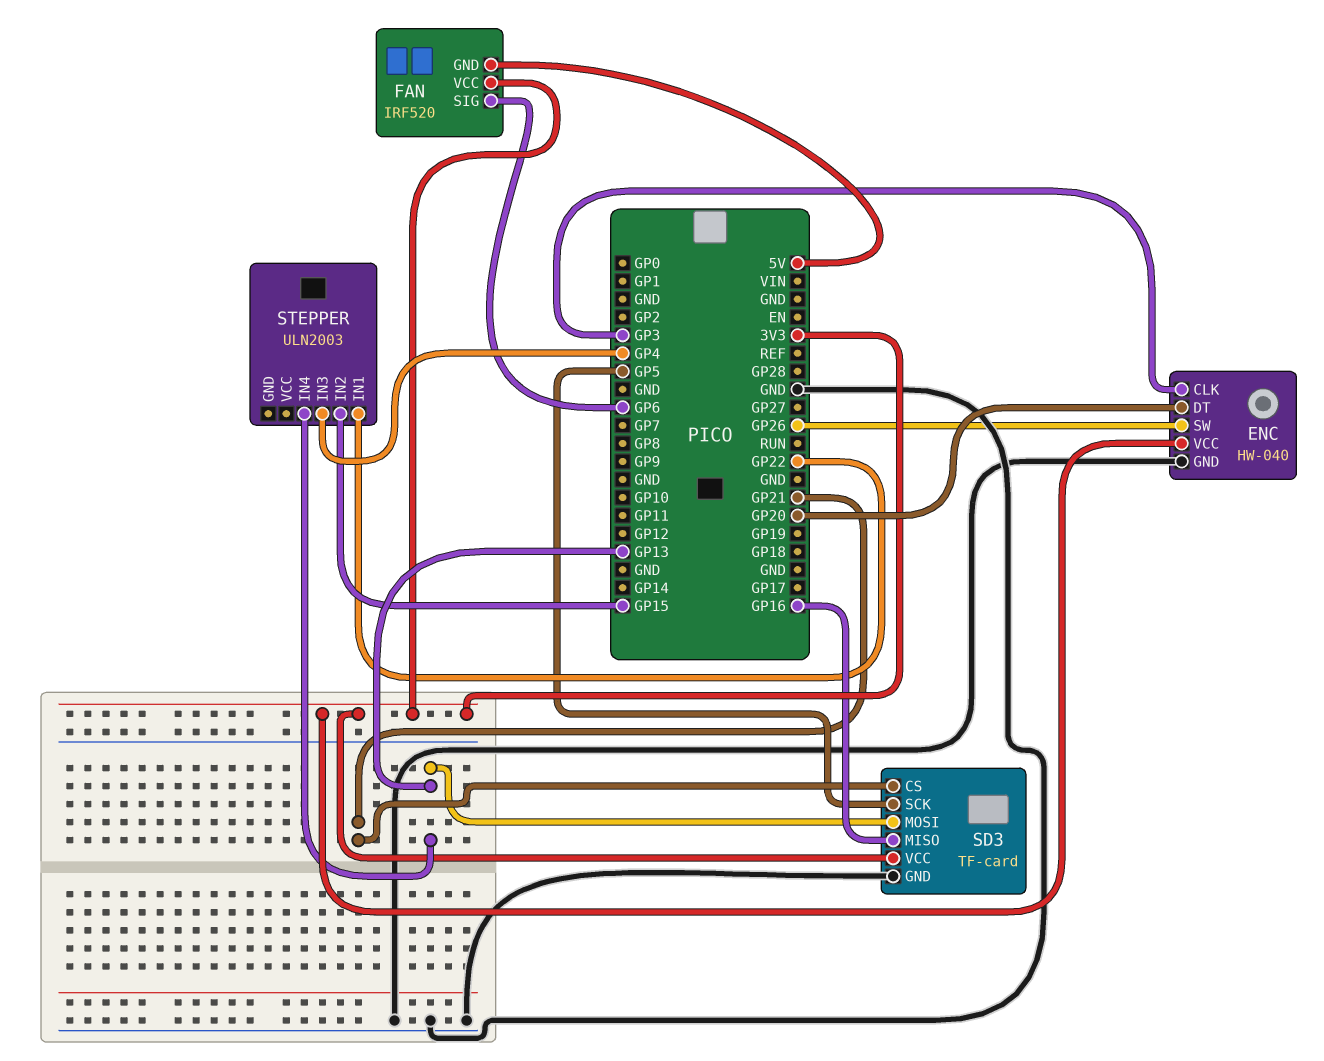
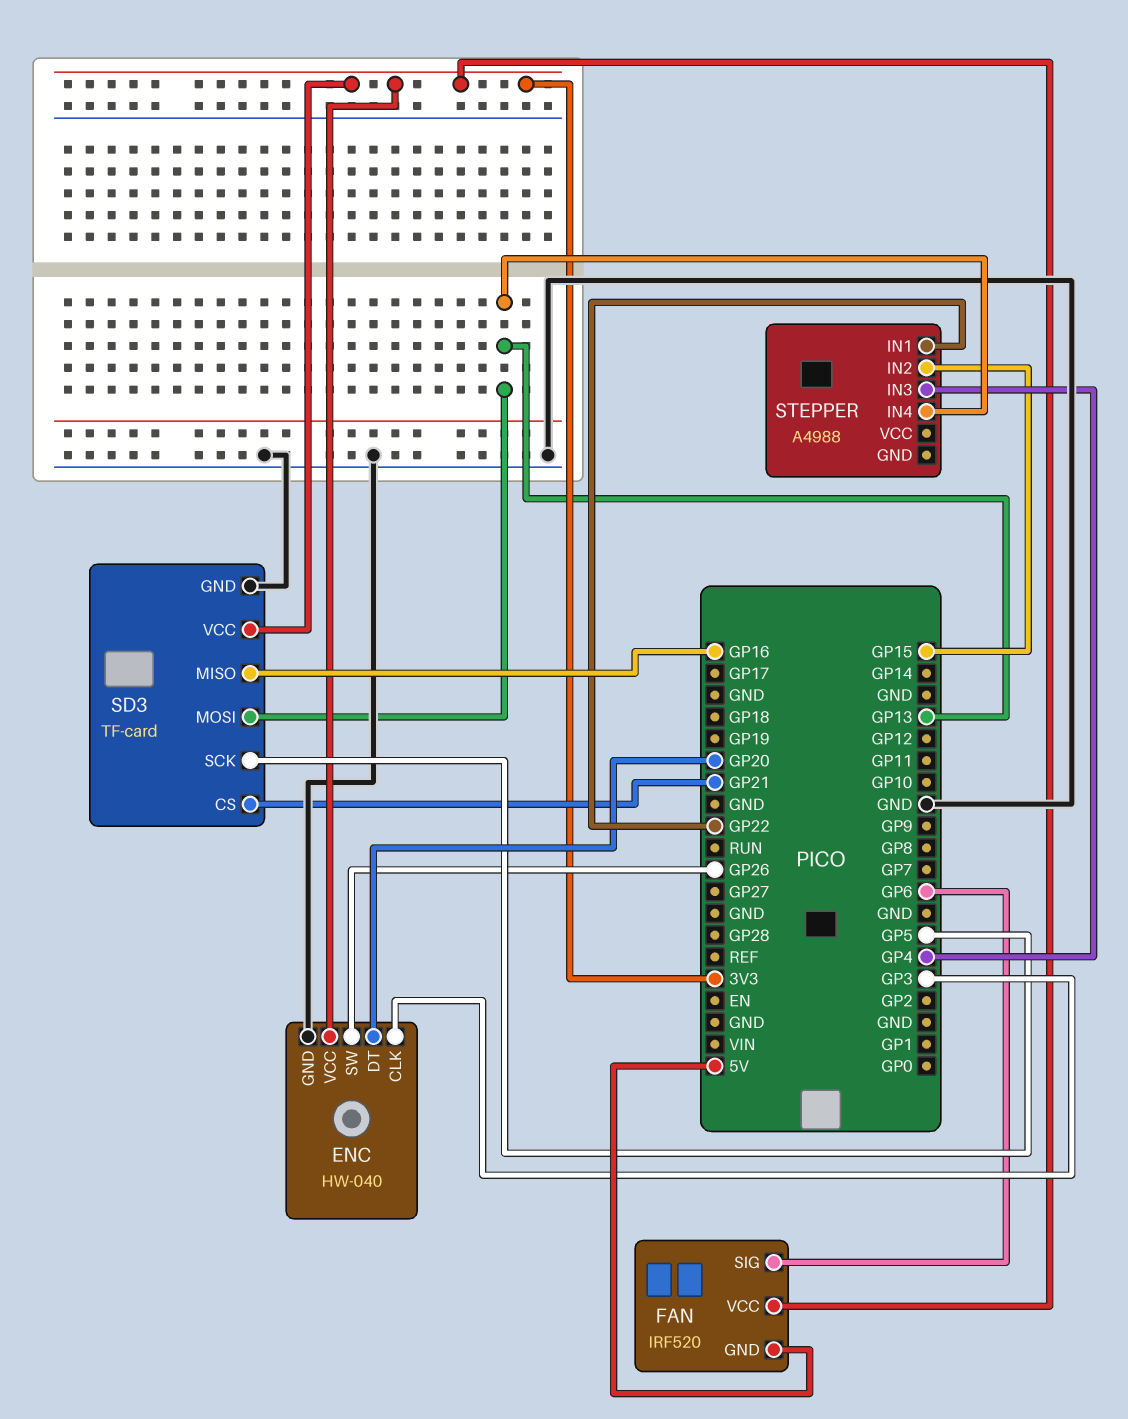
STEPPER: ULN2003 -> A4988

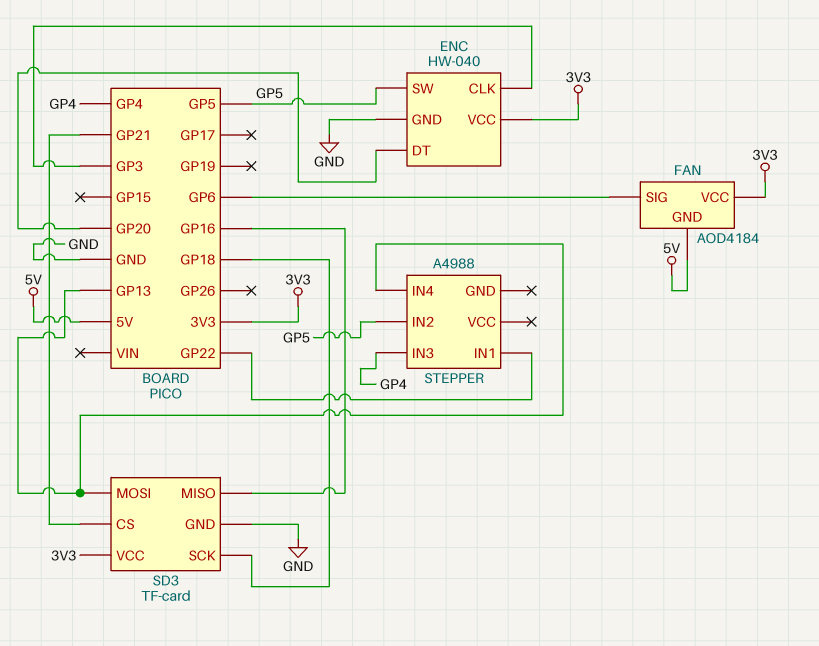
ENC pin SW: GP26 -> GP5
FAN: IRF520 -> AOD4184
SD3 pin SCK: GP5 -> GP18
STEPPER pin IN2: GP15 -> GP5

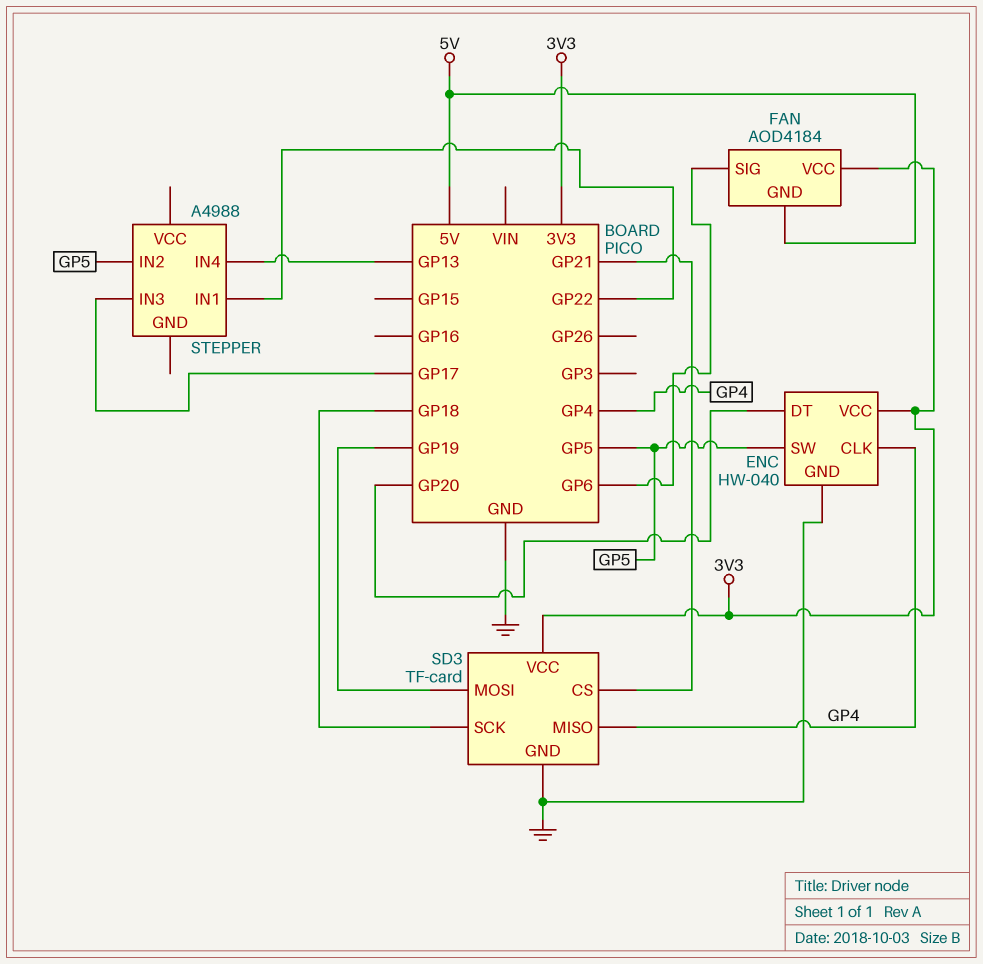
ENC pin CLK: GP3 -> GP4
SD3 pin MISO: GP16 -> GP4
SD3 pin MOSI: GP13 -> GP19
STEPPER pin IN3: GP4 -> GP17

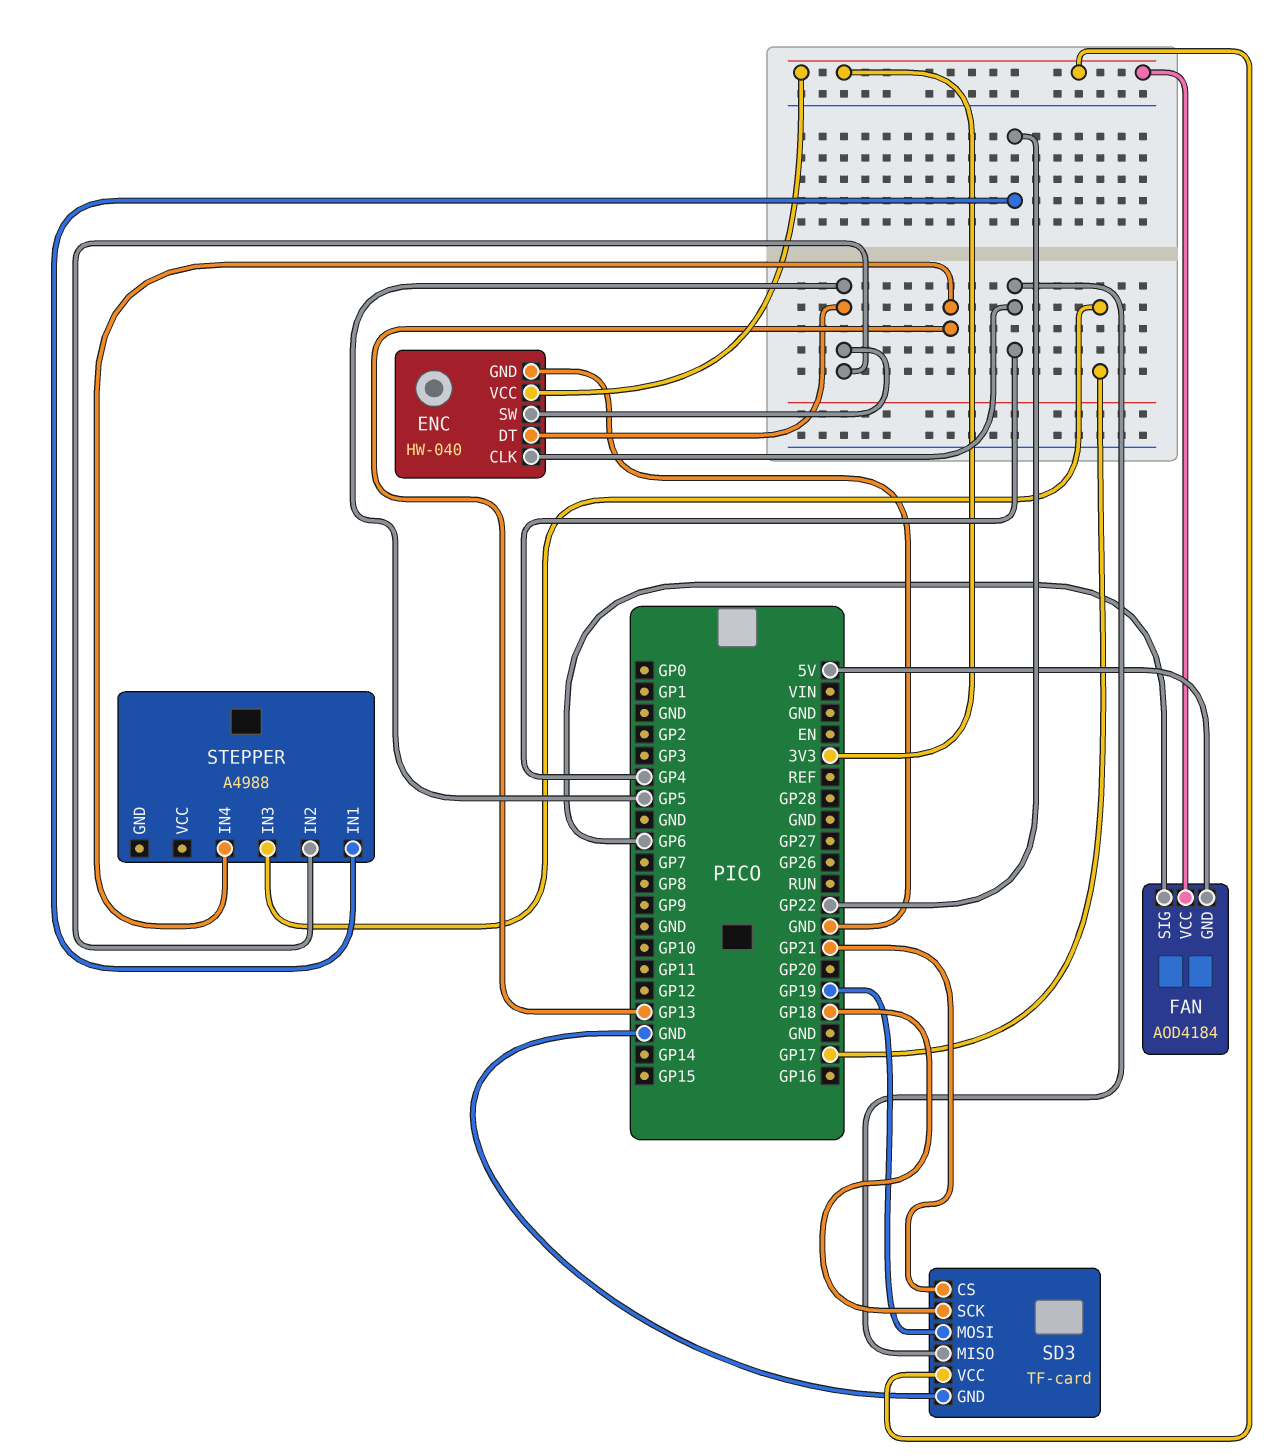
ENC pin DT: GP20 -> GP5

